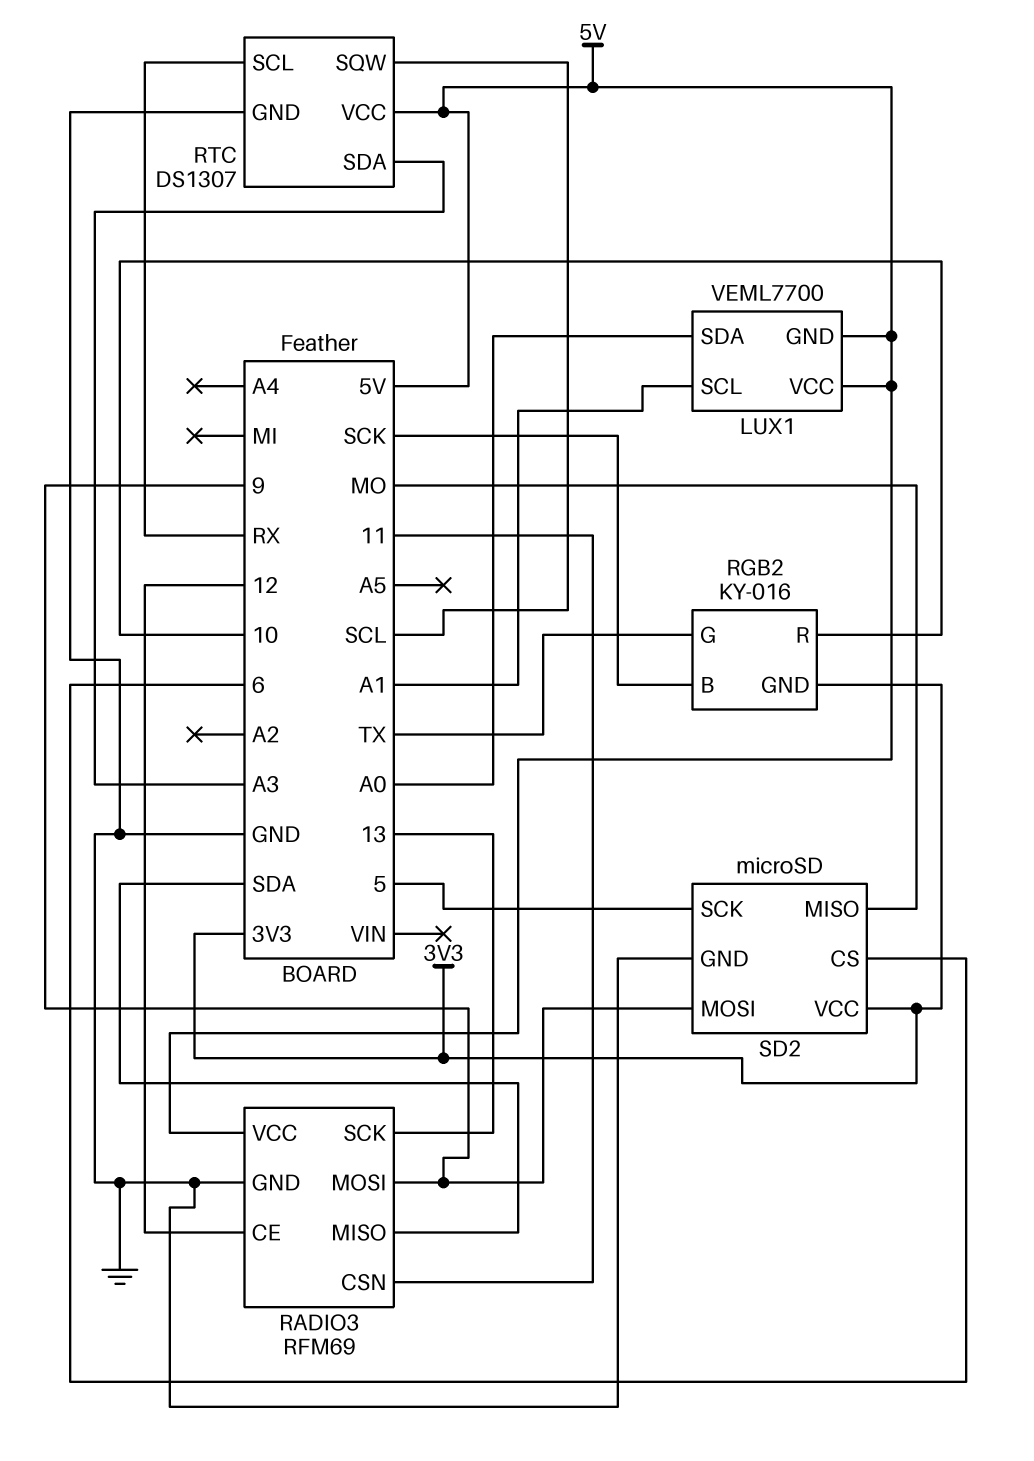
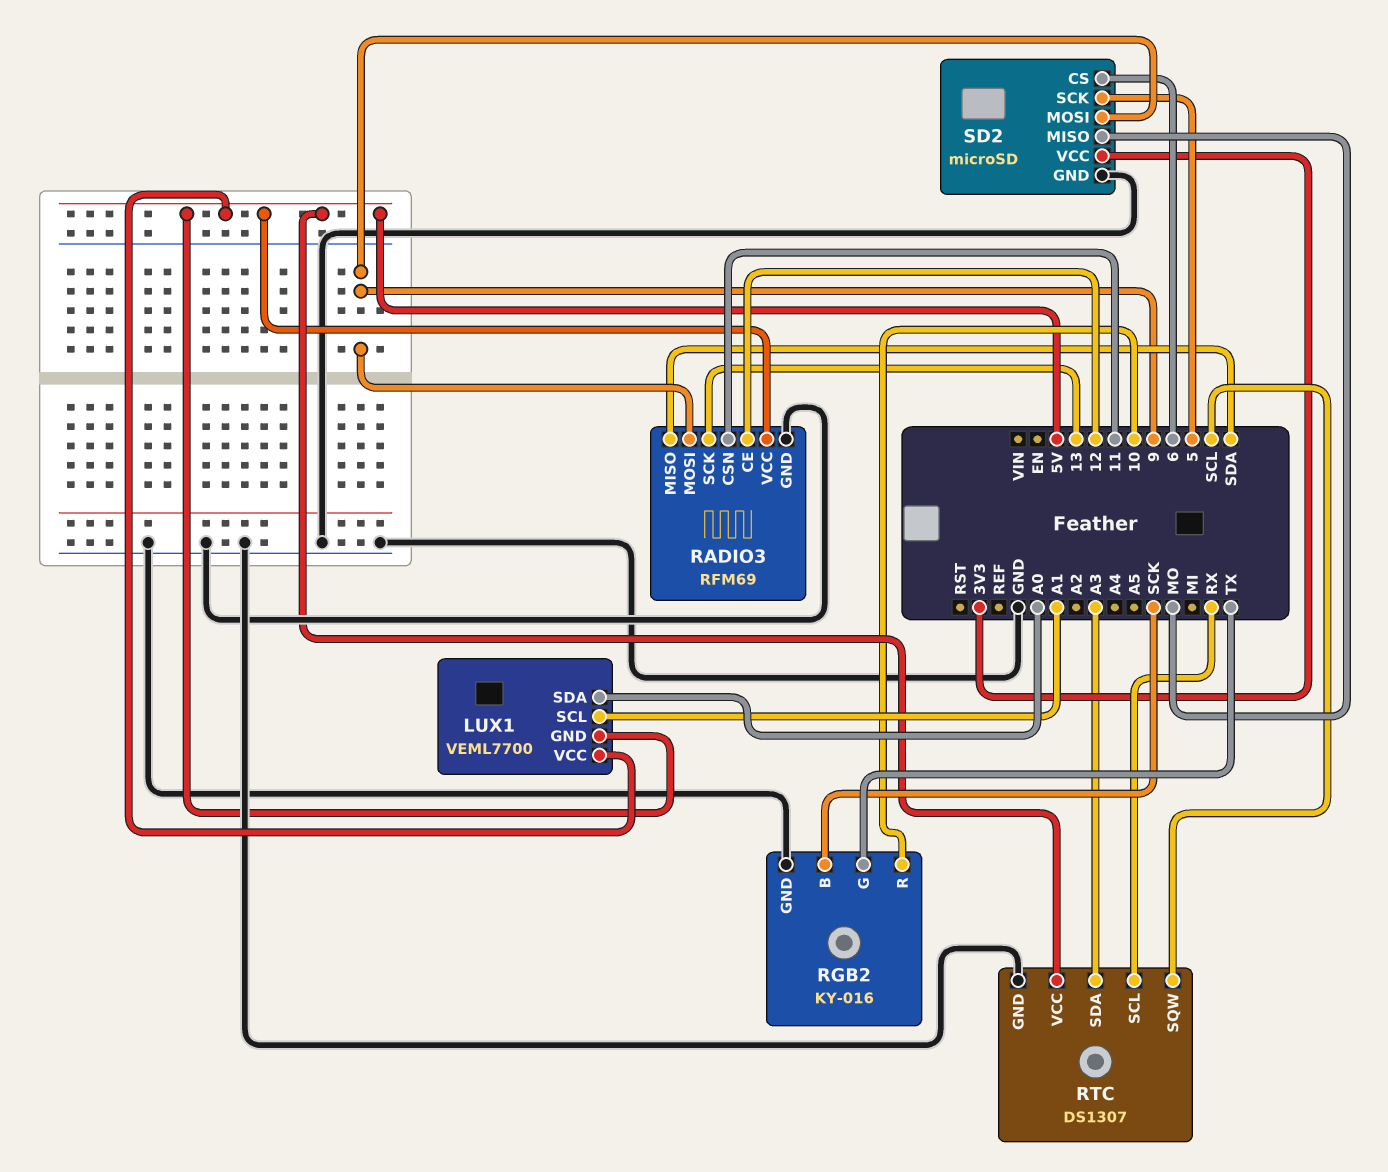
RGB2 pin GND: 3V3 -> GND

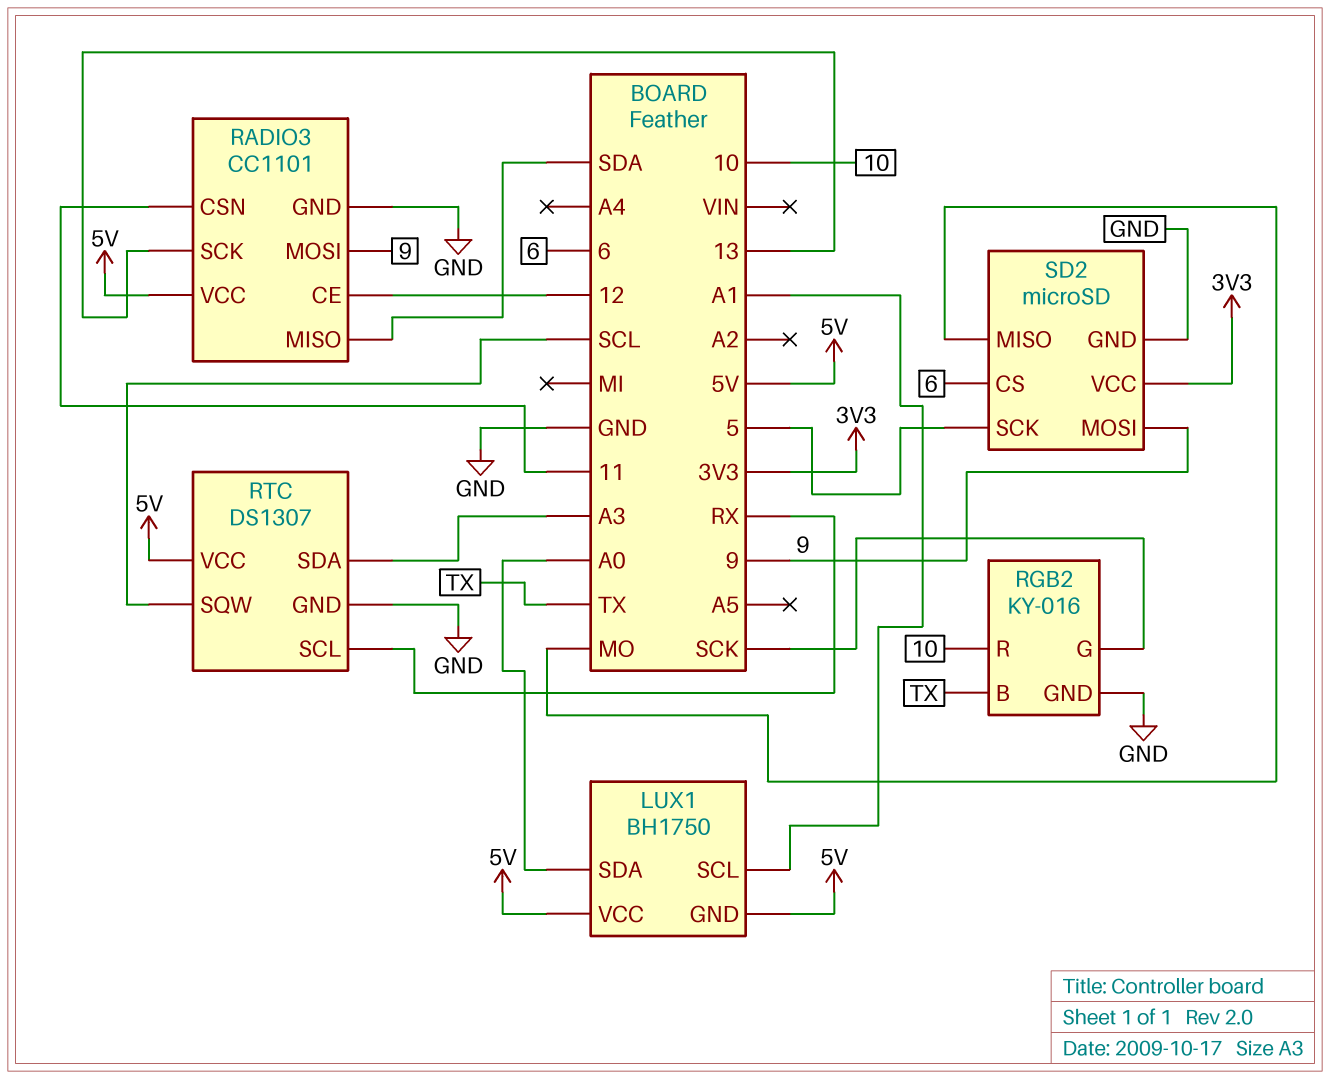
LUX1: VEML7700 -> BH1750
RADIO3: RFM69 -> CC1101
RGB2 pin B: SCK -> TX
RGB2 pin G: TX -> SCK

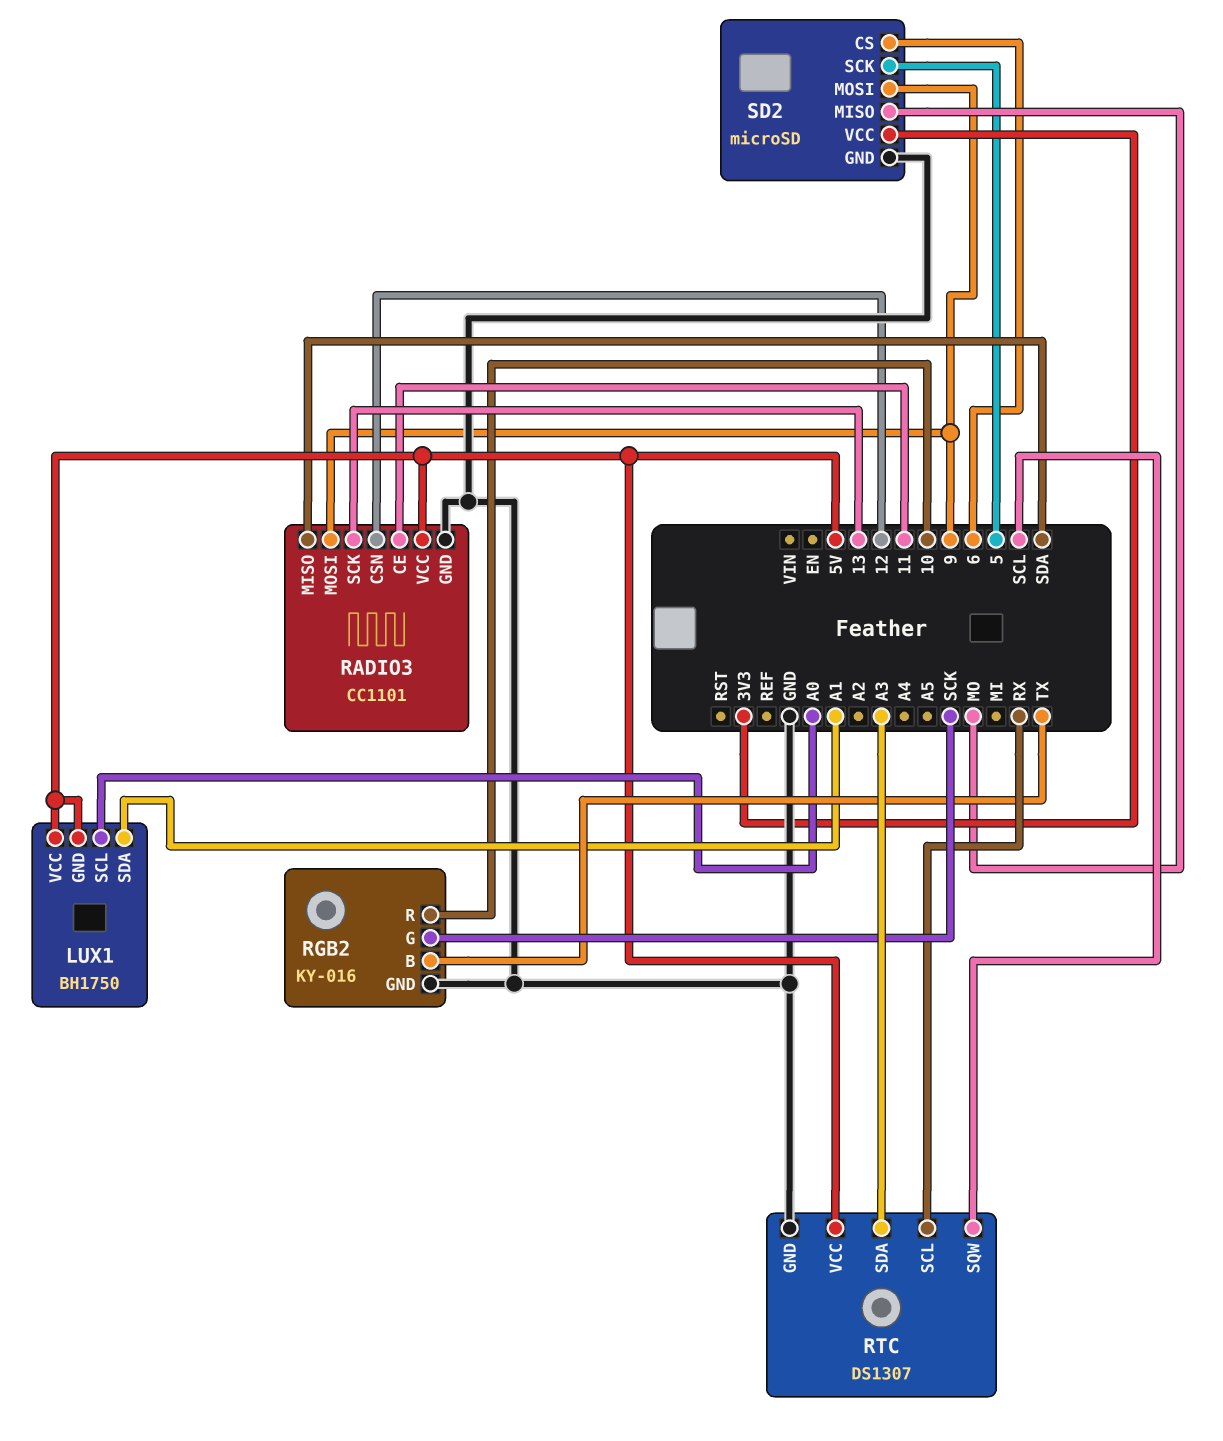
LUX1 pin SCL: A1 -> A0
LUX1 pin SDA: A0 -> A1
RADIO3 pin CE: 12 -> 11
RADIO3 pin CSN: 11 -> 12

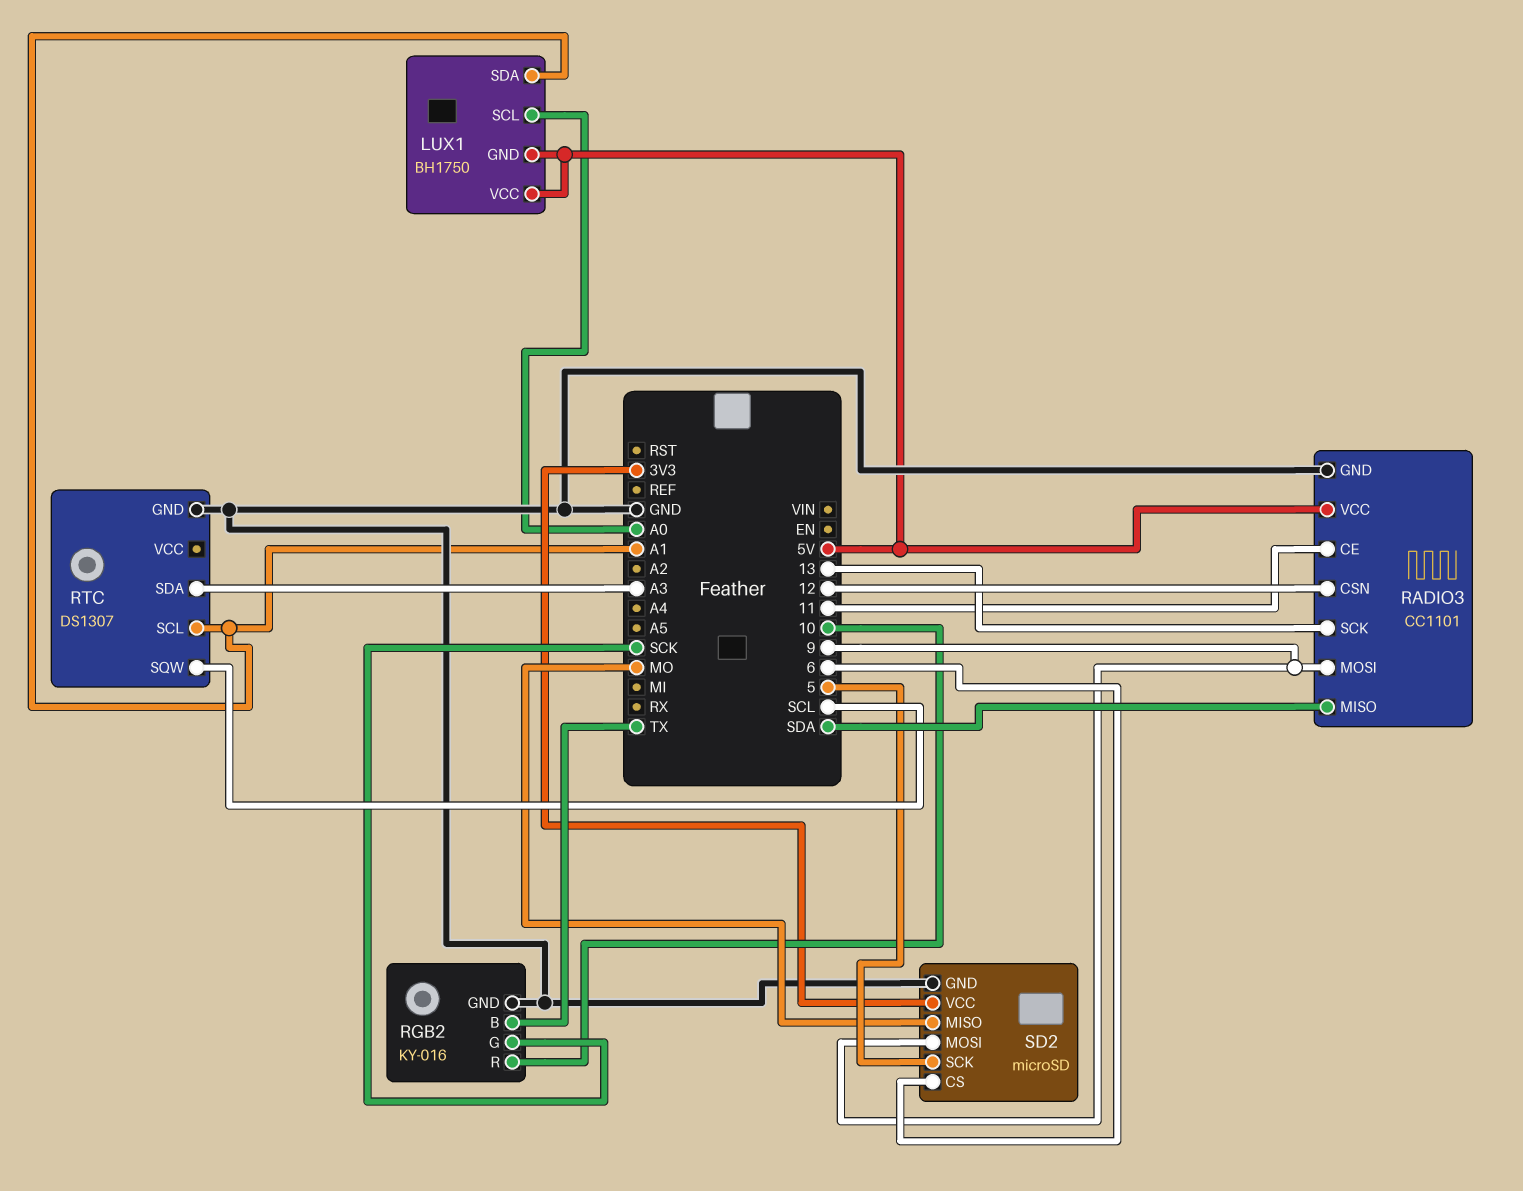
RTC pin SCL: RX -> A1
RTC pin VCC: 5V -> none

